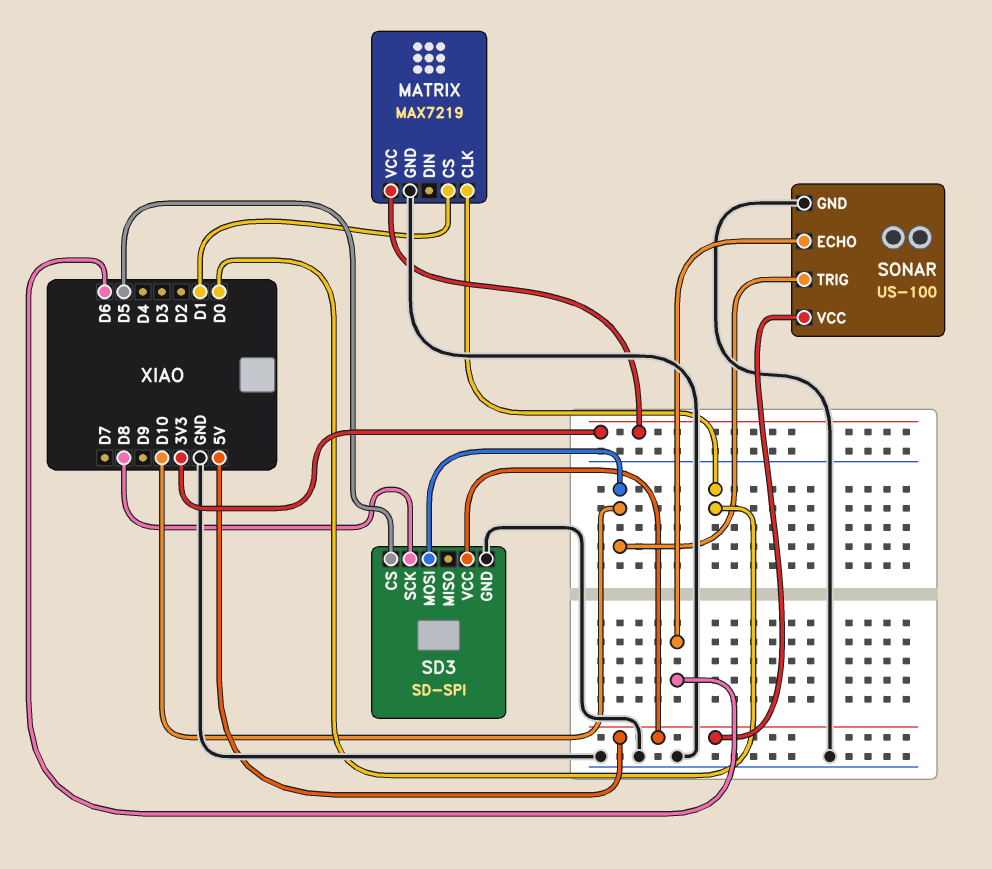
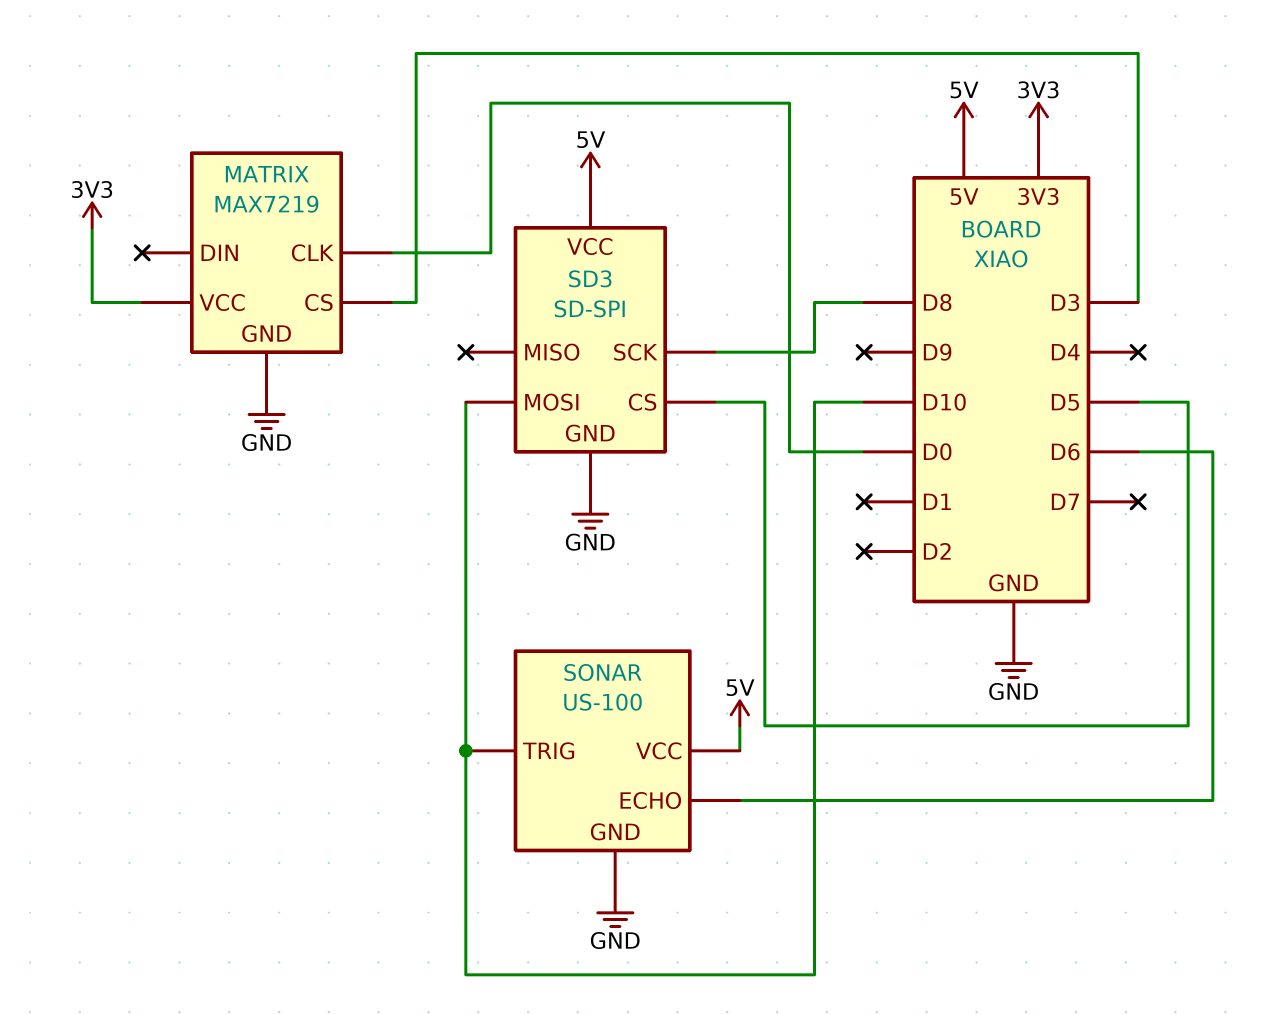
MATRIX pin CS: D1 -> D3

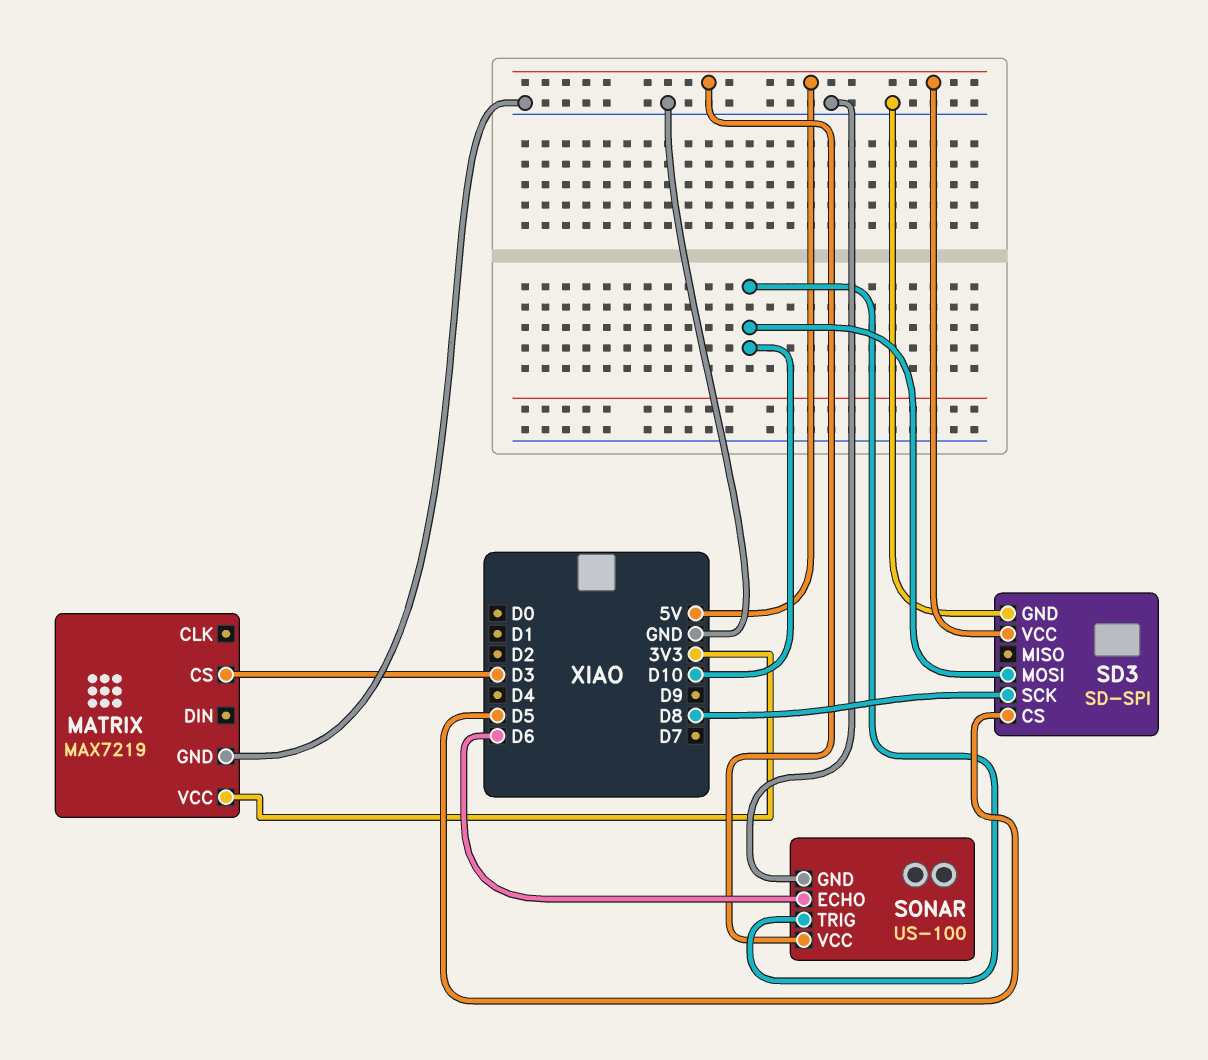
MATRIX pin CLK: D0 -> none

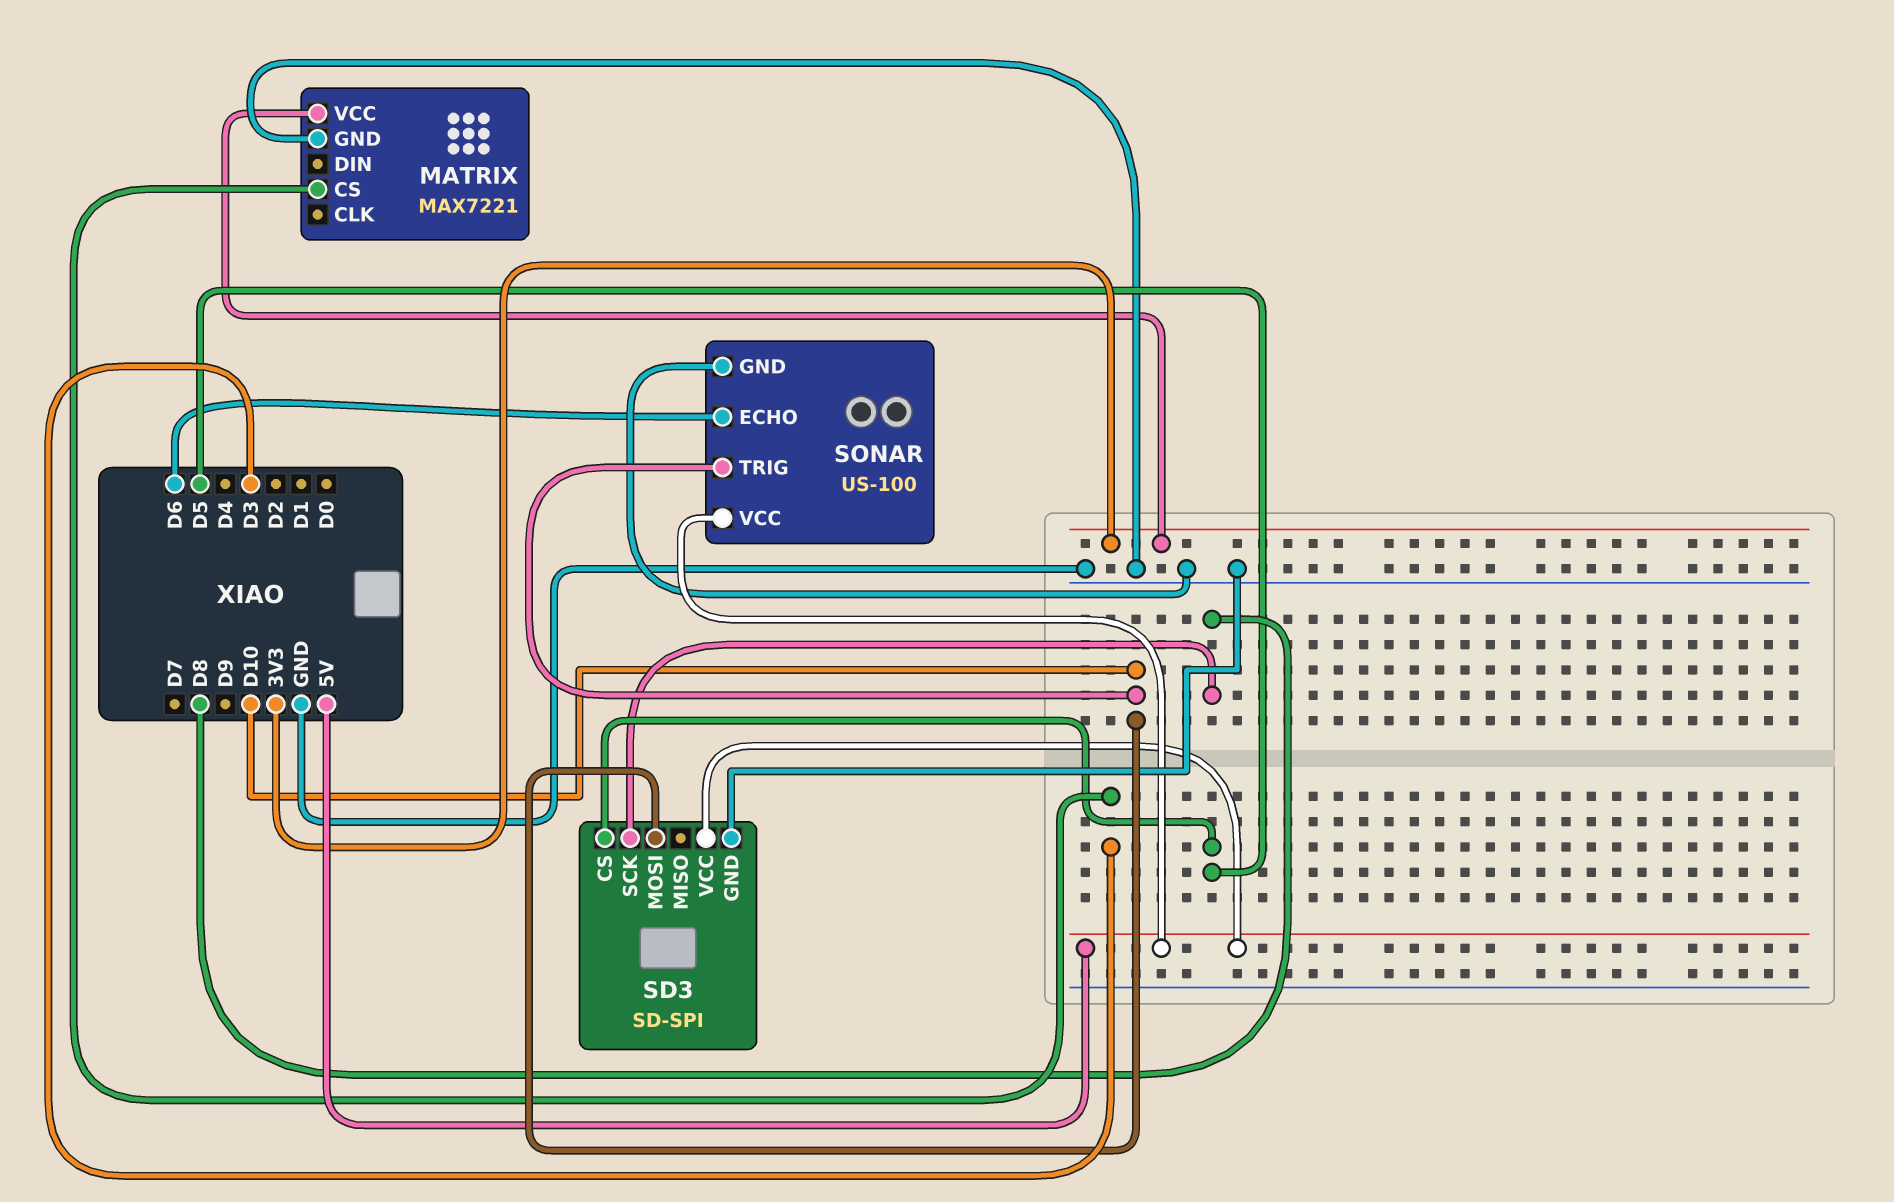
MATRIX: MAX7219 -> MAX7221

